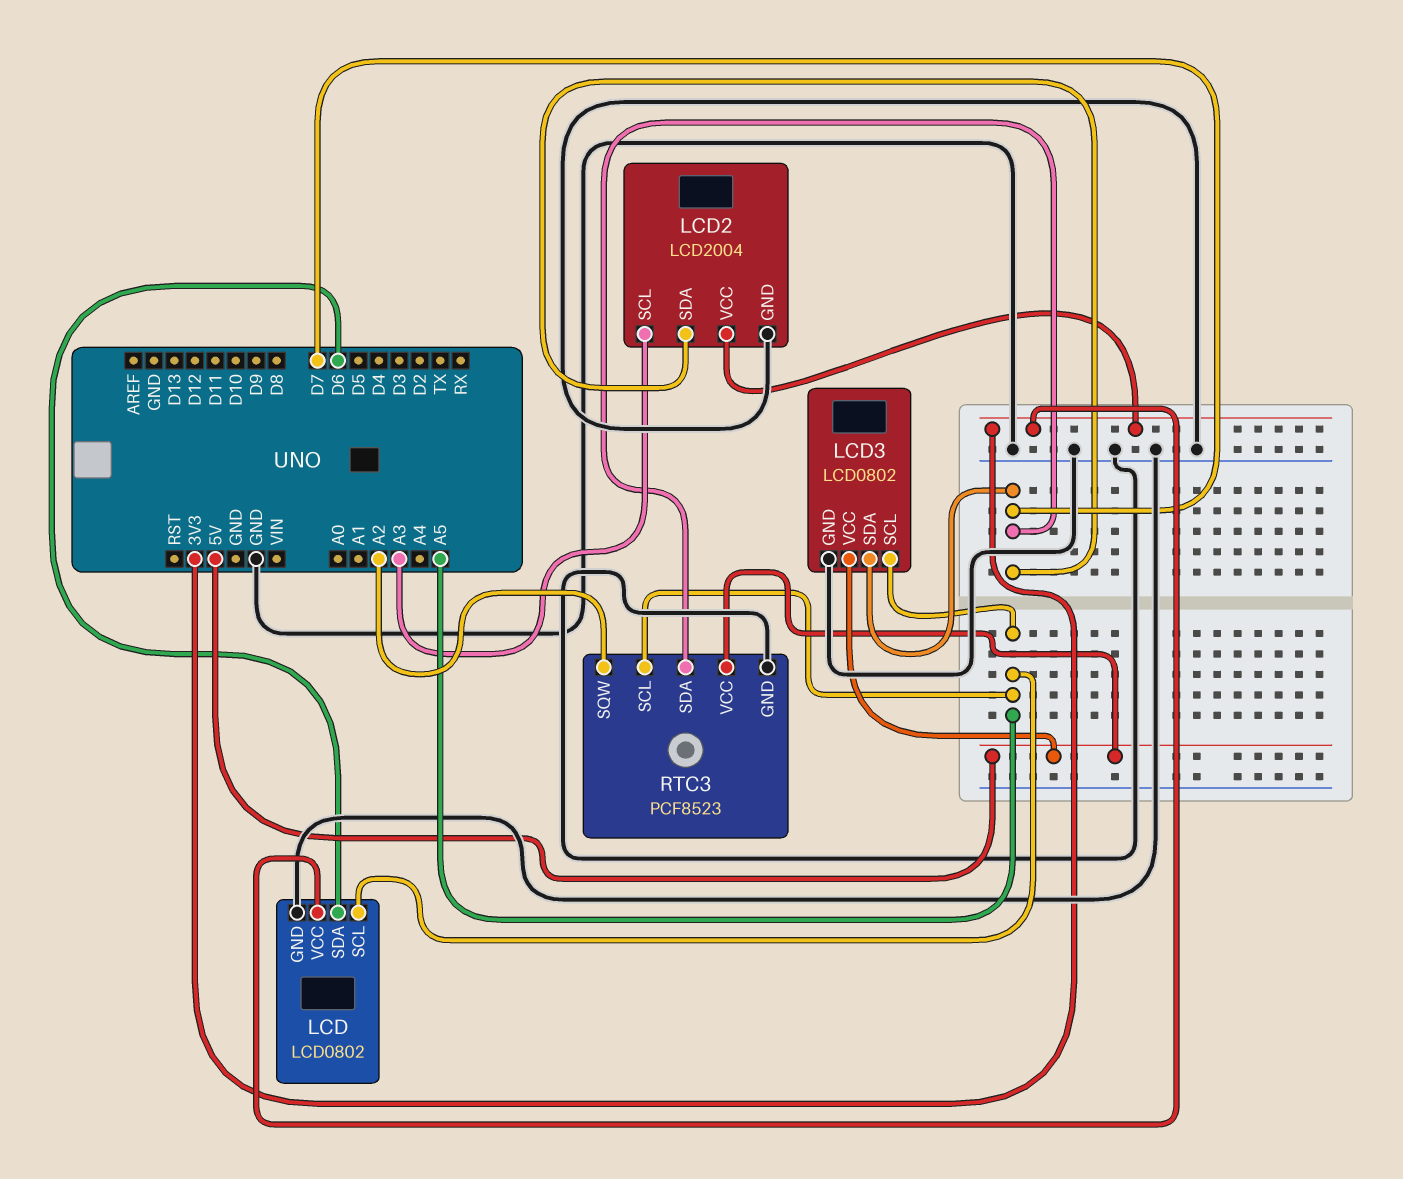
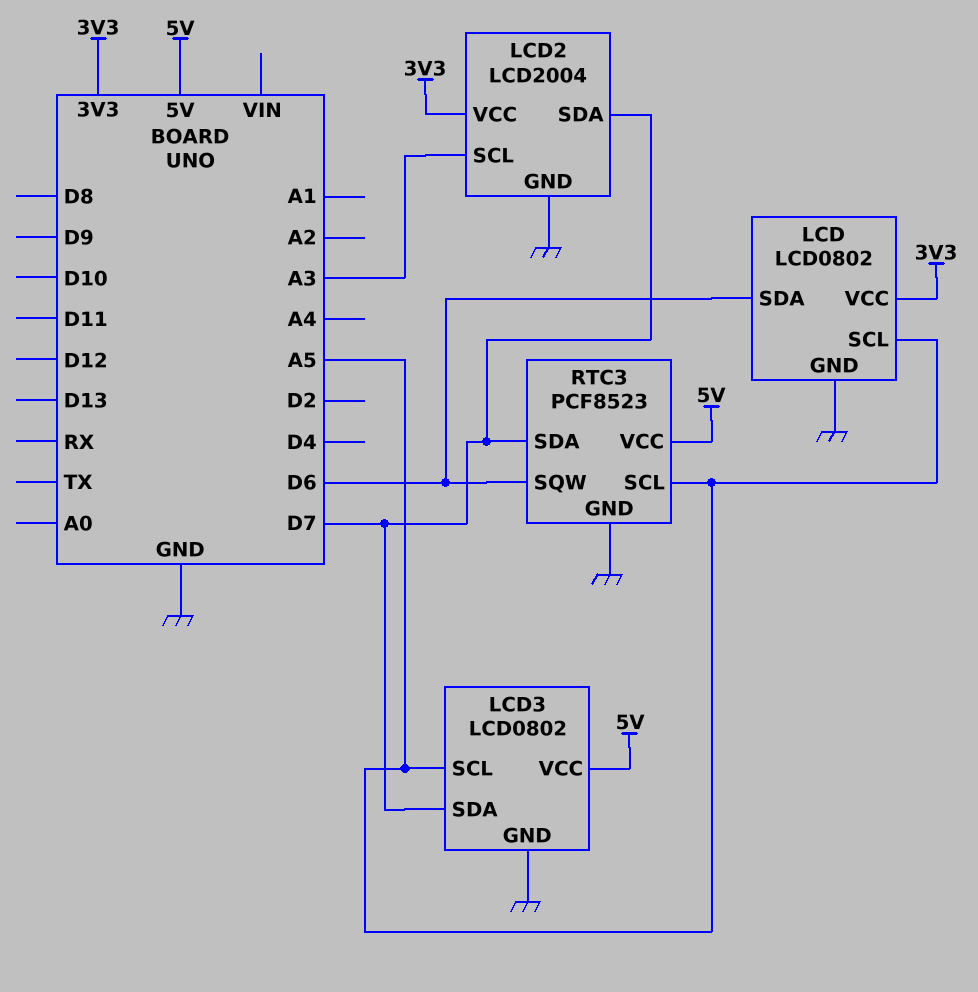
RTC3 pin SQW: A2 -> D6

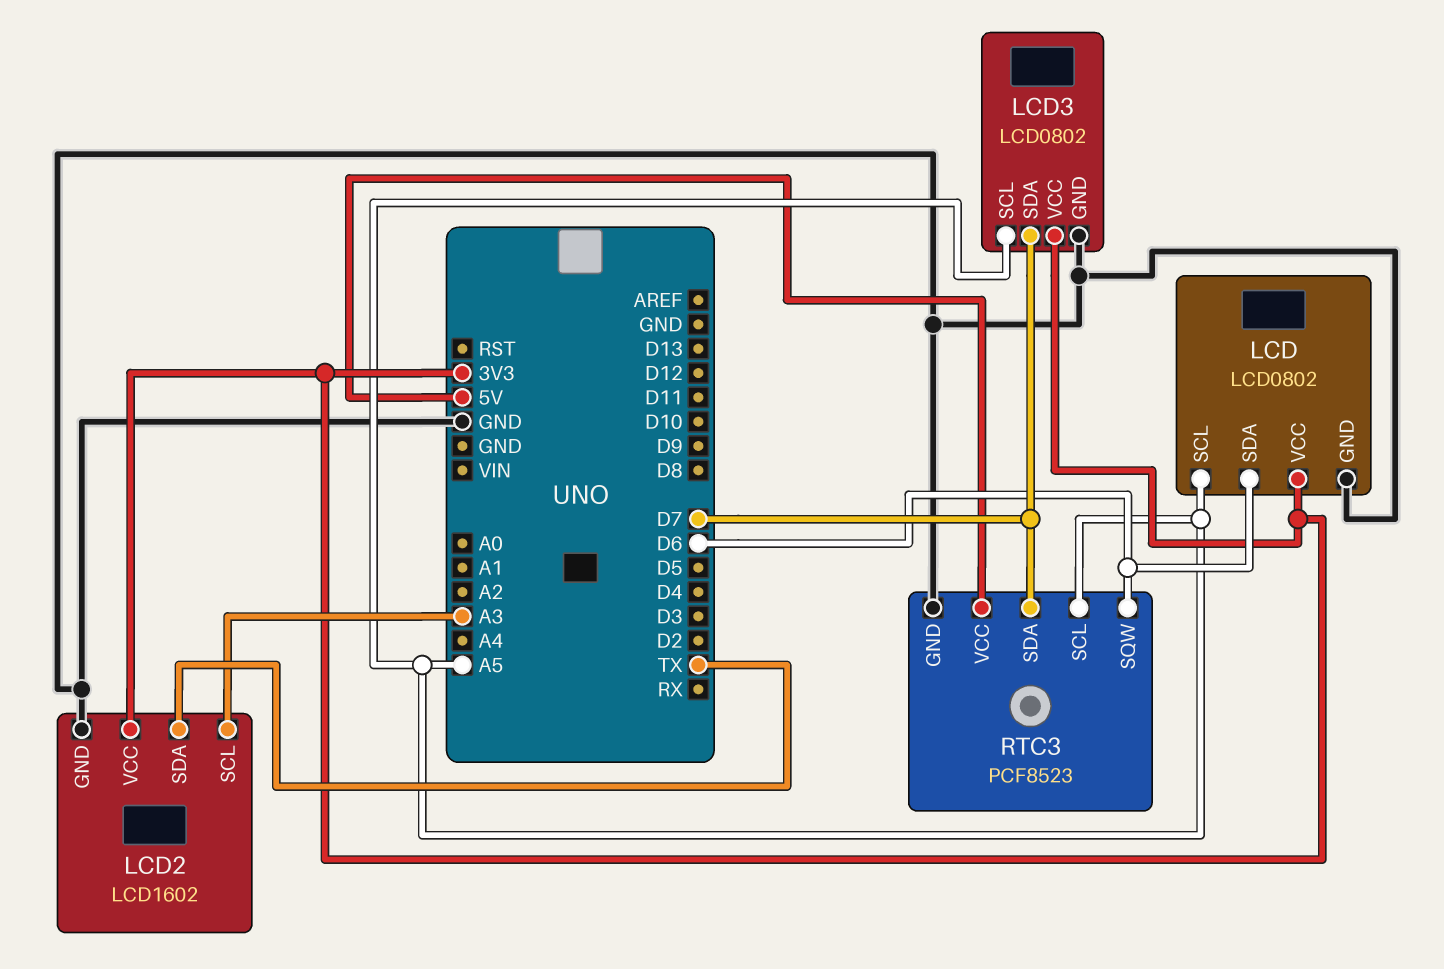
LCD2: LCD2004 -> LCD1602
LCD2 pin SDA: D7 -> TX
LCD3 pin VCC: 5V -> 3V3

